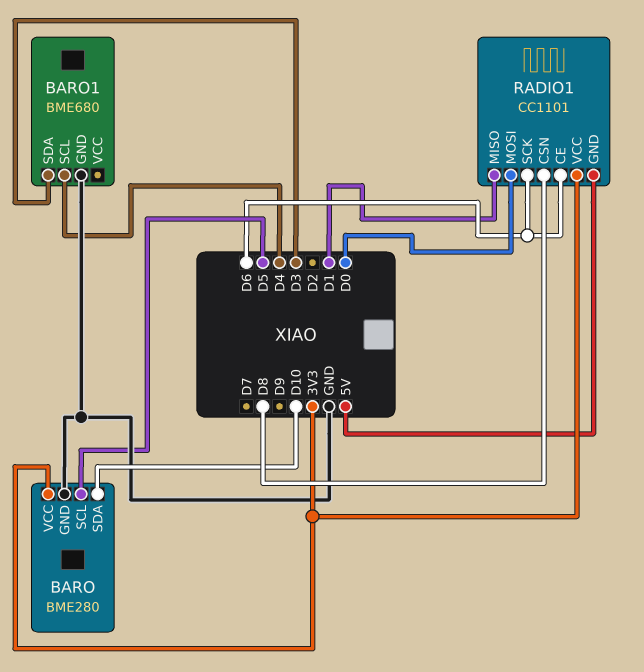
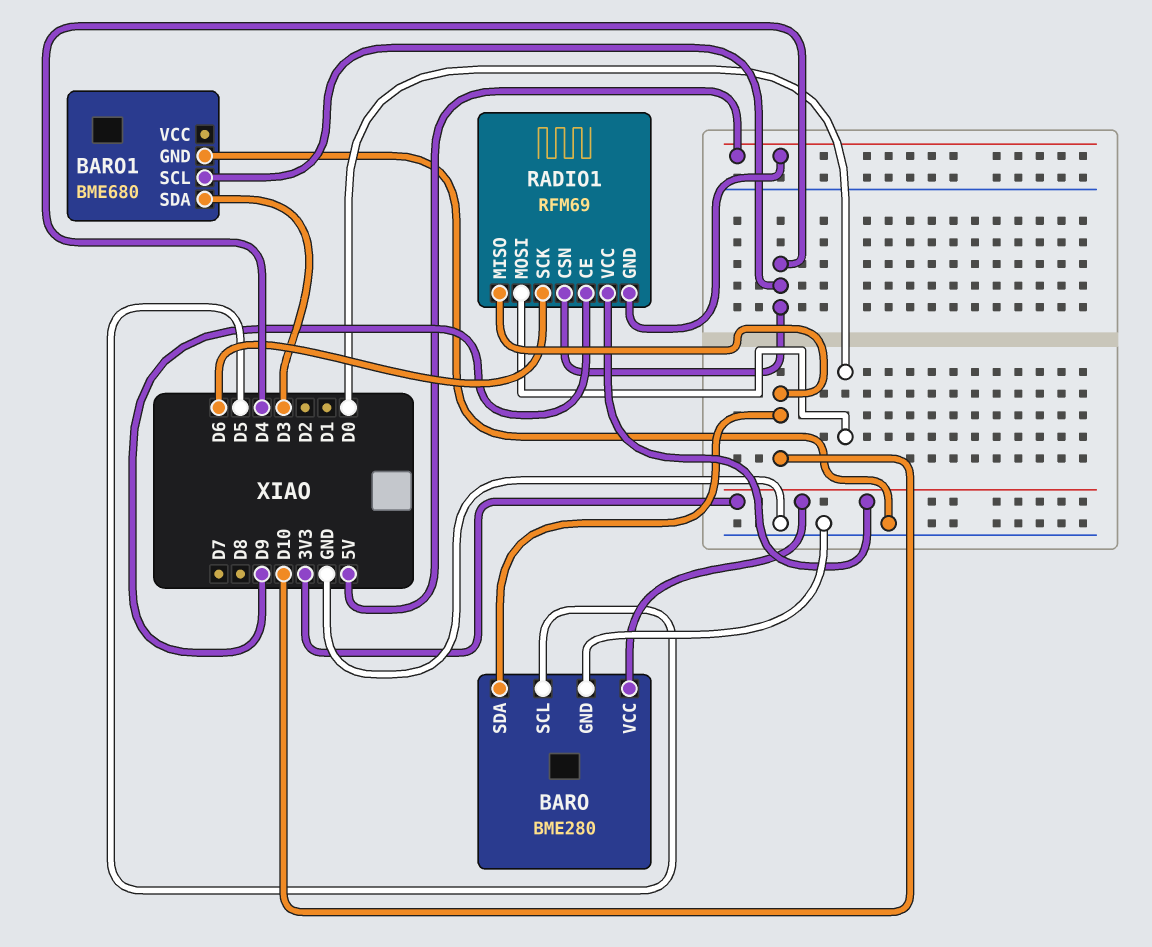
RADIO1: CC1101 -> RFM69
RADIO1 pin CE: D6 -> D9
RADIO1 pin CSN: D8 -> D4
RADIO1 pin MISO: D1 -> D10

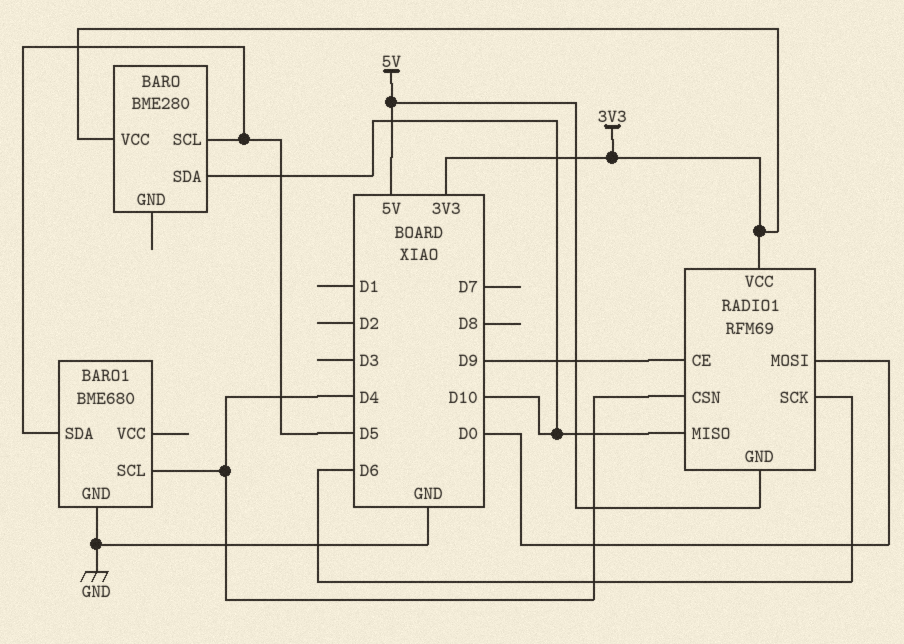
BARO pin GND: GND -> none
BARO1 pin SDA: D3 -> D5

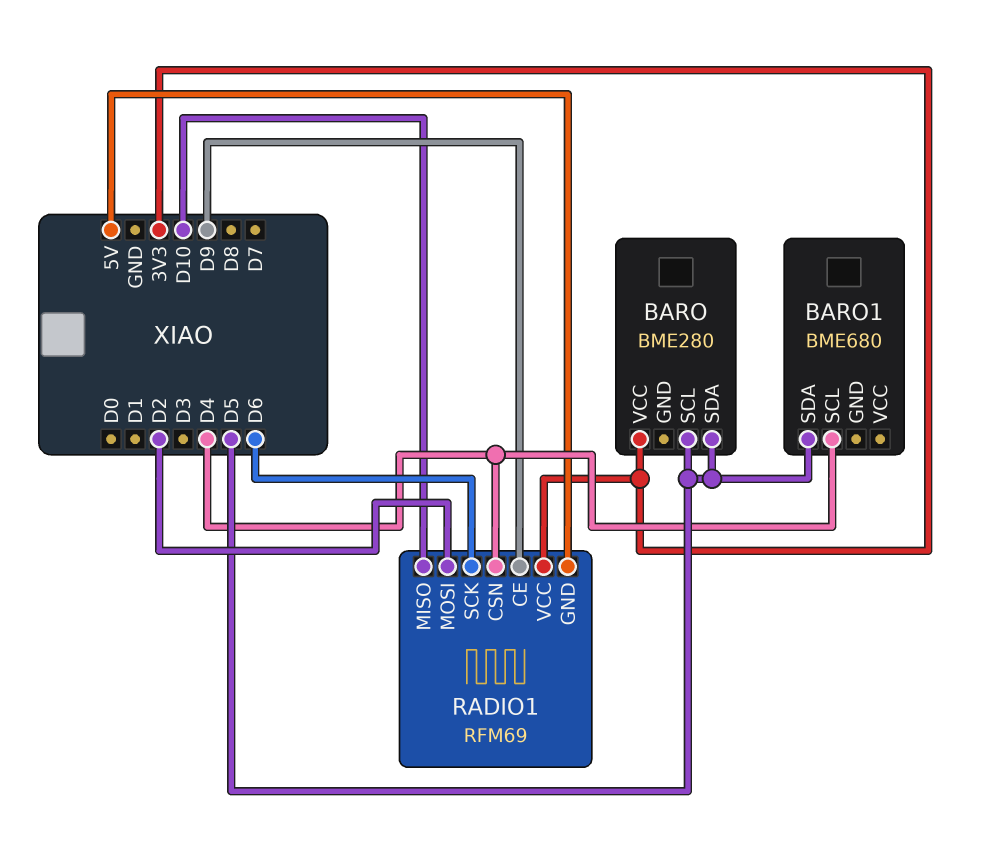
BARO pin SDA: D10 -> D5
BARO1 pin GND: GND -> none
RADIO1 pin MOSI: D0 -> D2

